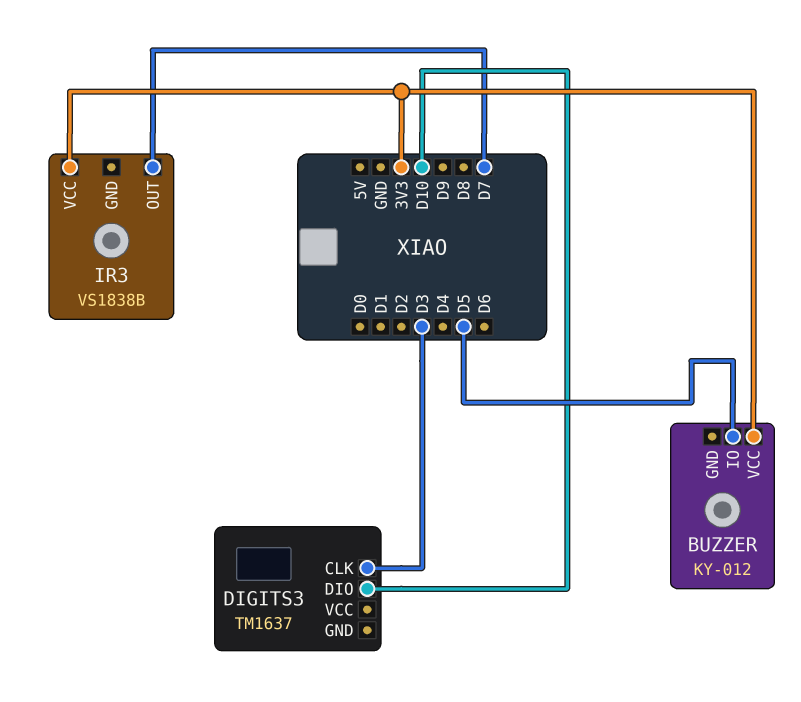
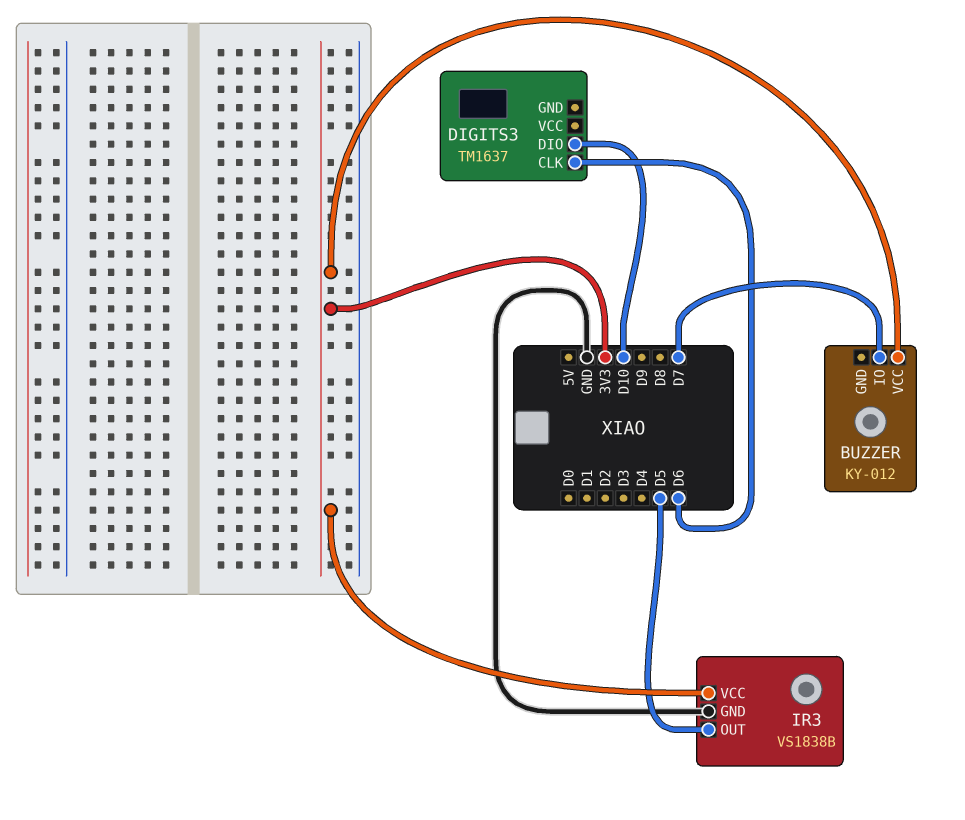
BUZZER pin IO: D5 -> D7
DIGITS3 pin CLK: D3 -> D6
IR3 pin GND: none -> GND
IR3 pin OUT: D7 -> D5

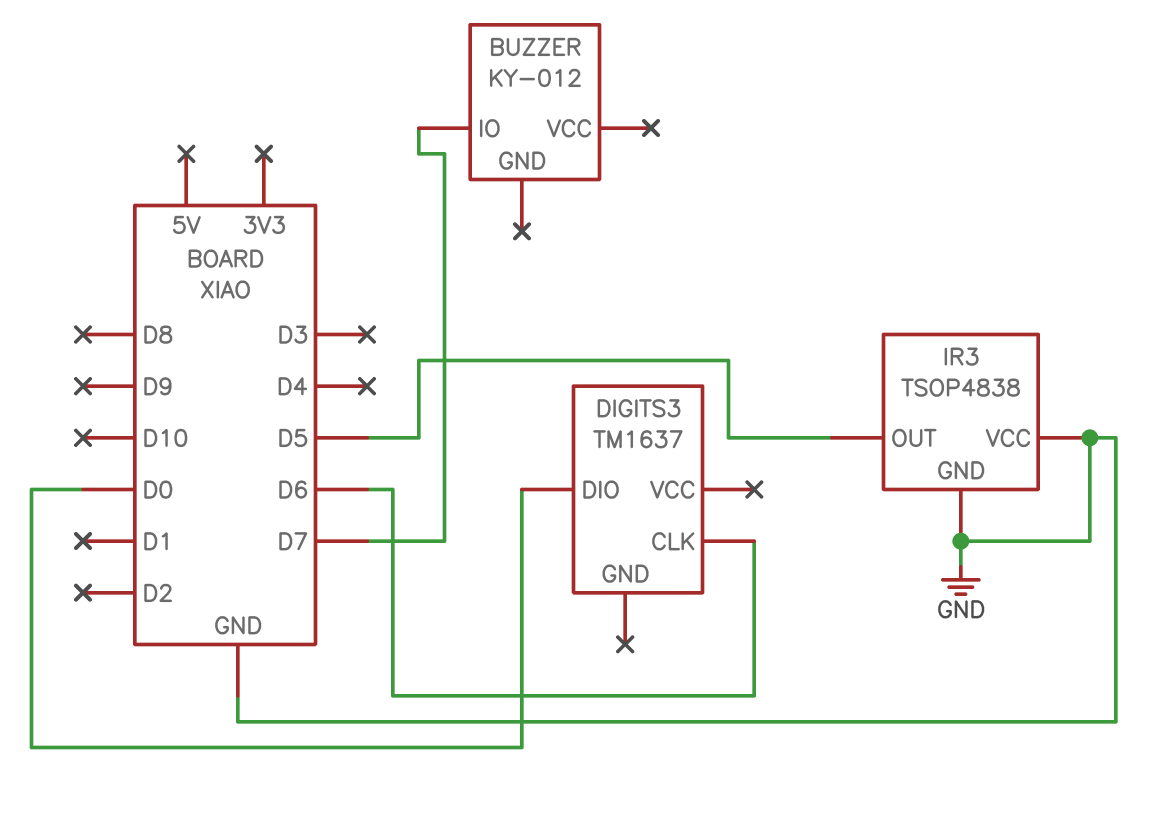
BUZZER pin VCC: 3V3 -> none
DIGITS3 pin DIO: D10 -> D0
IR3: VS1838B -> TSOP4838
IR3 pin VCC: 3V3 -> GND

